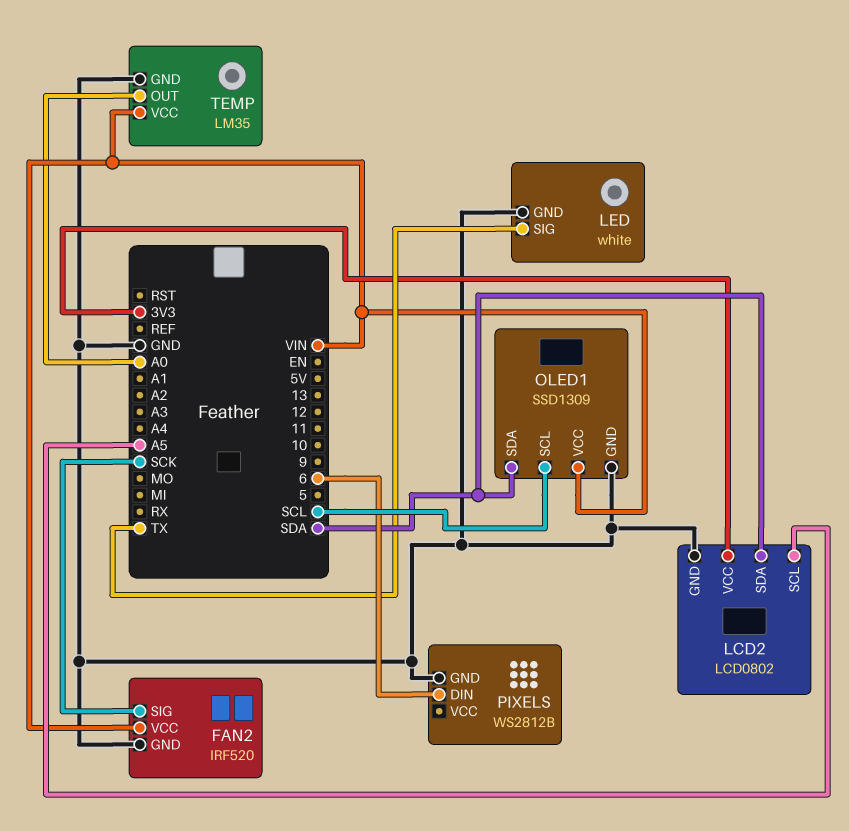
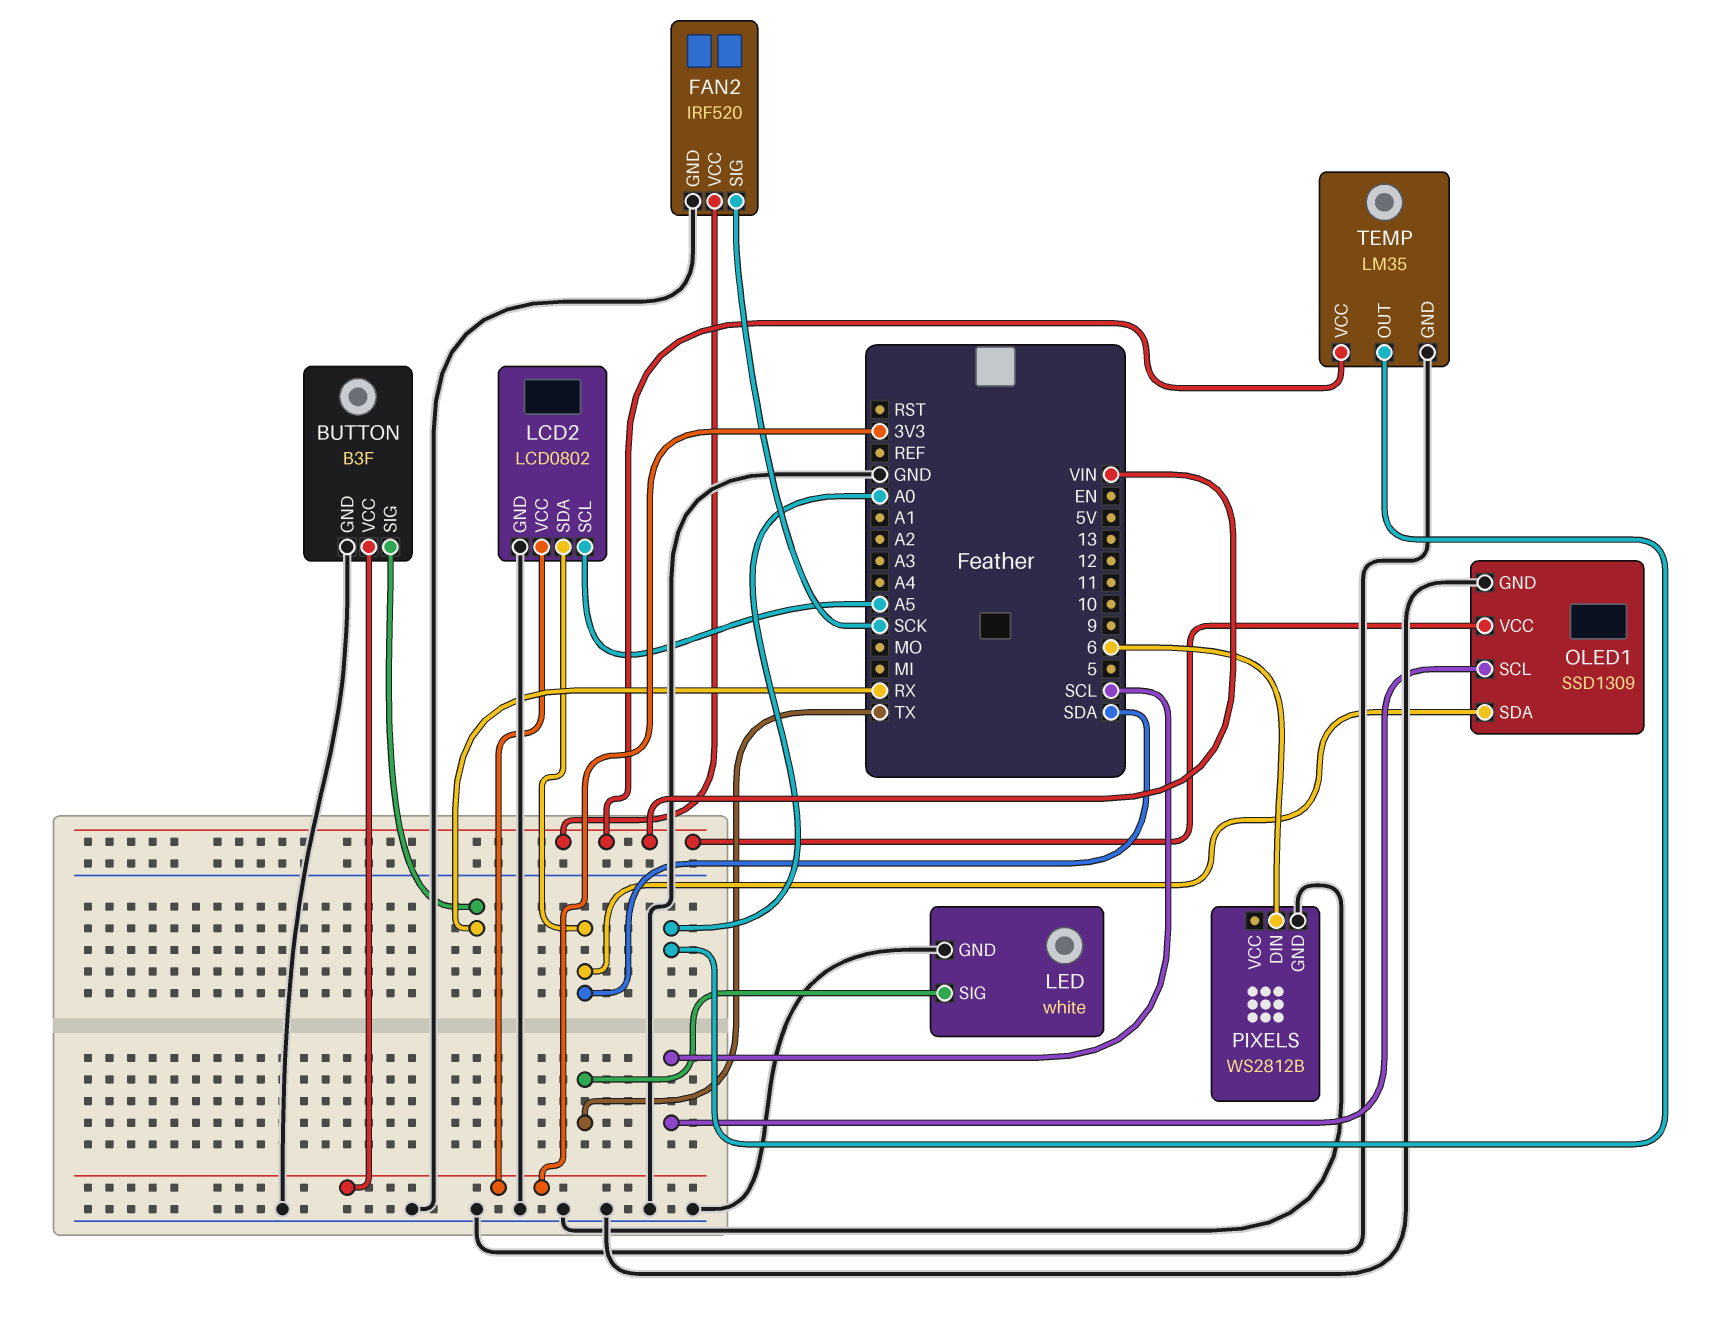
BUTTON: none -> B3F
BUTTON pin GND: none -> GND
BUTTON pin SIG: none -> RX
BUTTON pin VCC: none -> 3V3

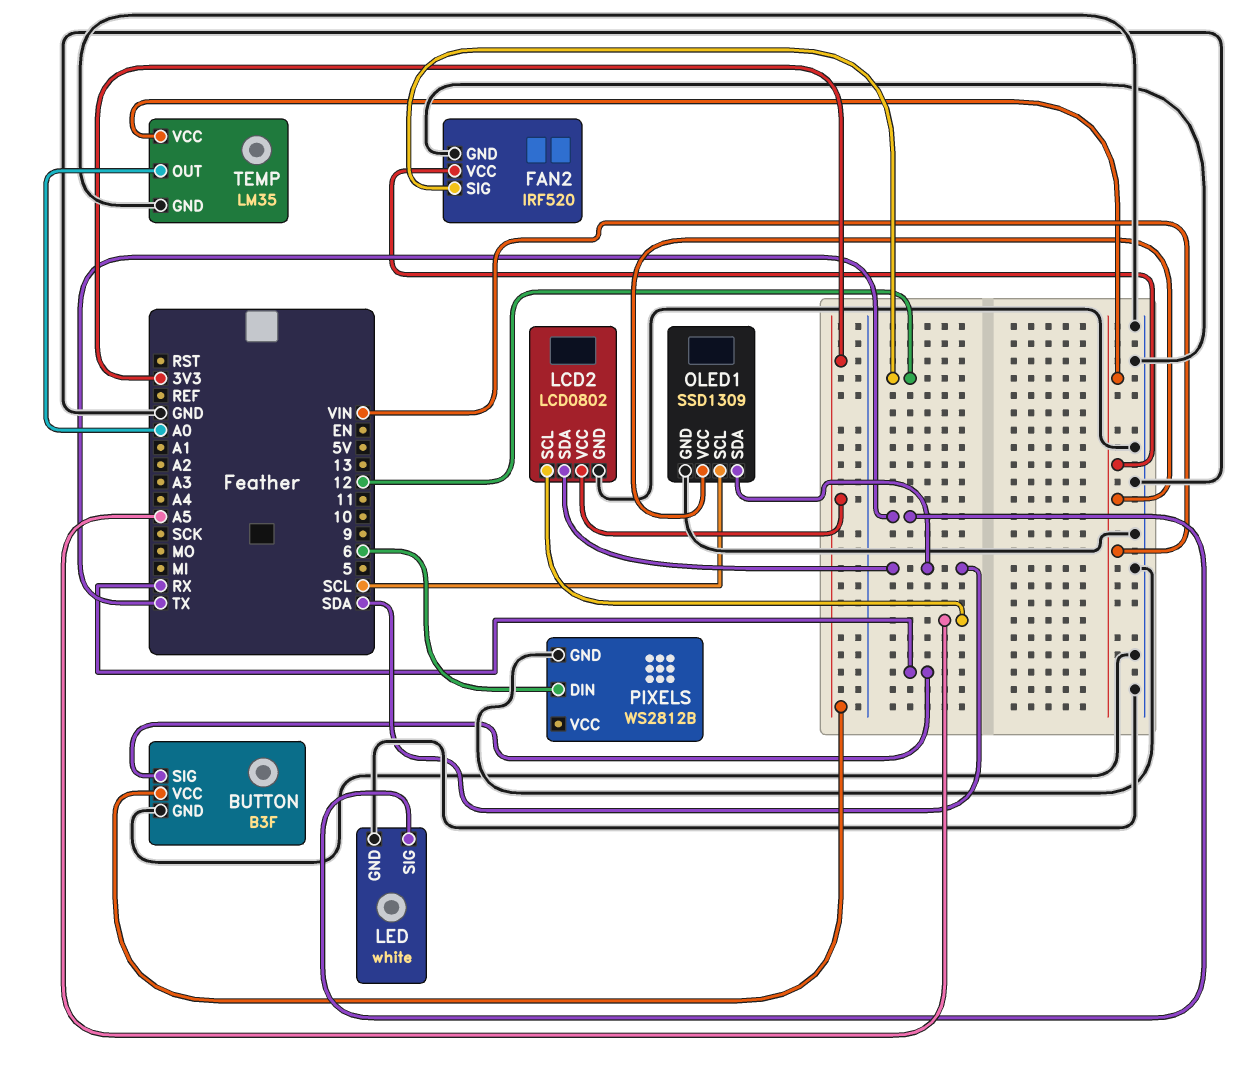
FAN2 pin SIG: SCK -> 12

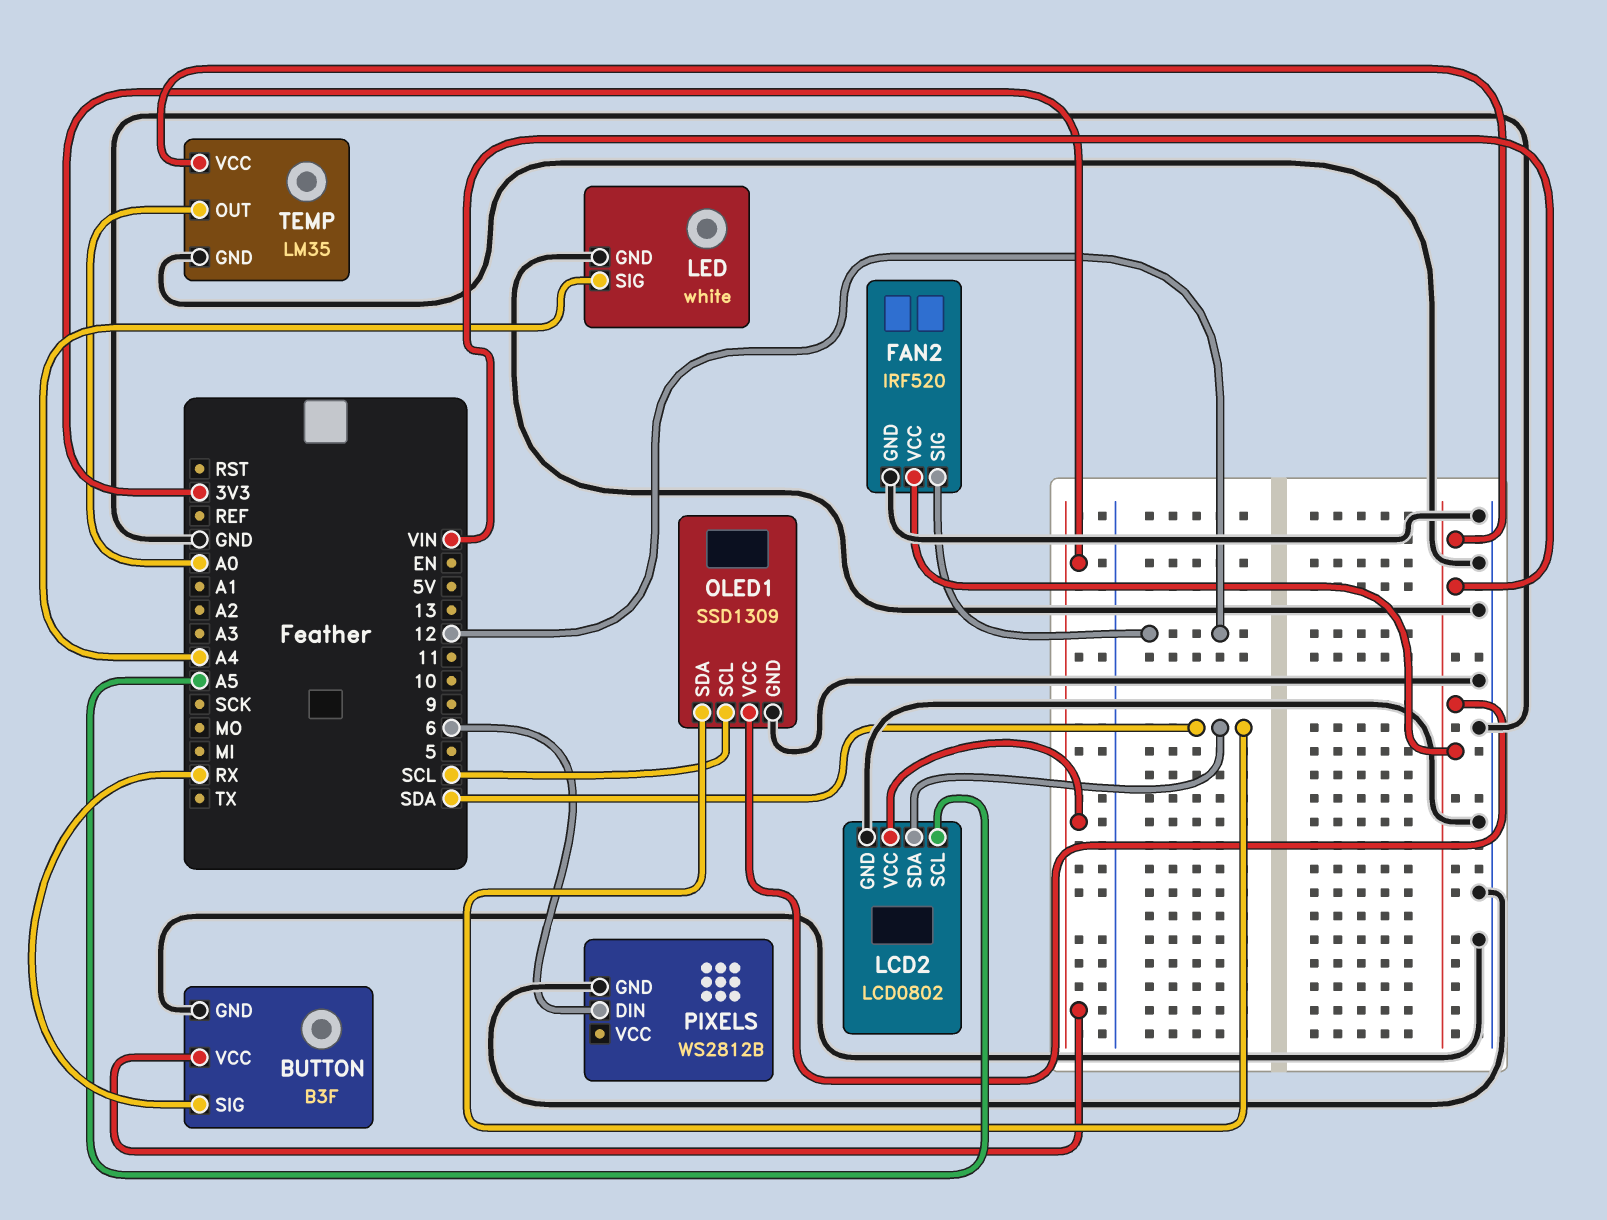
LED pin SIG: TX -> A4

